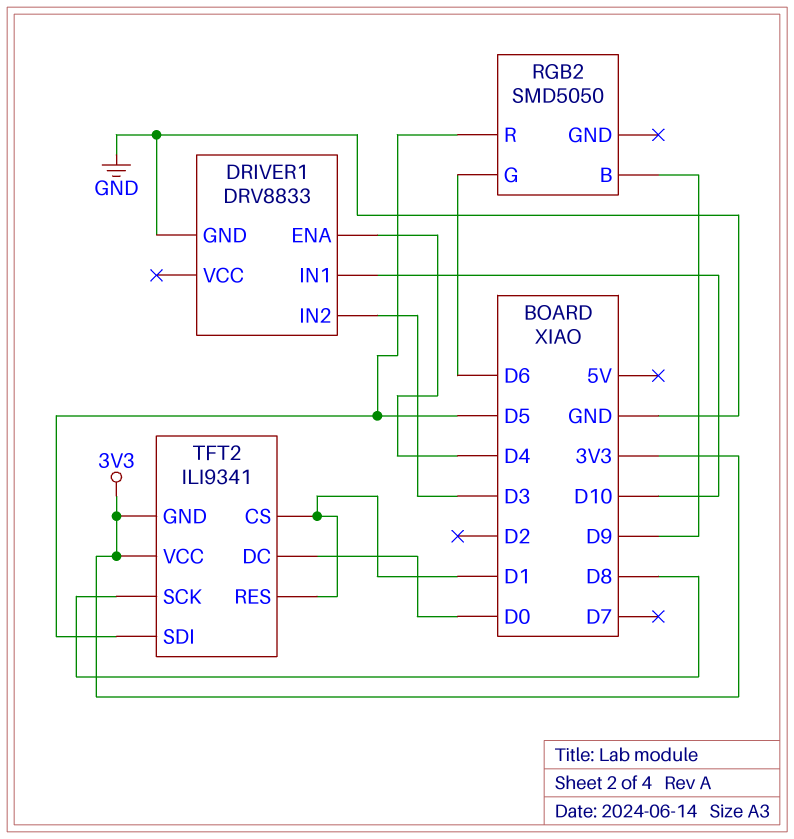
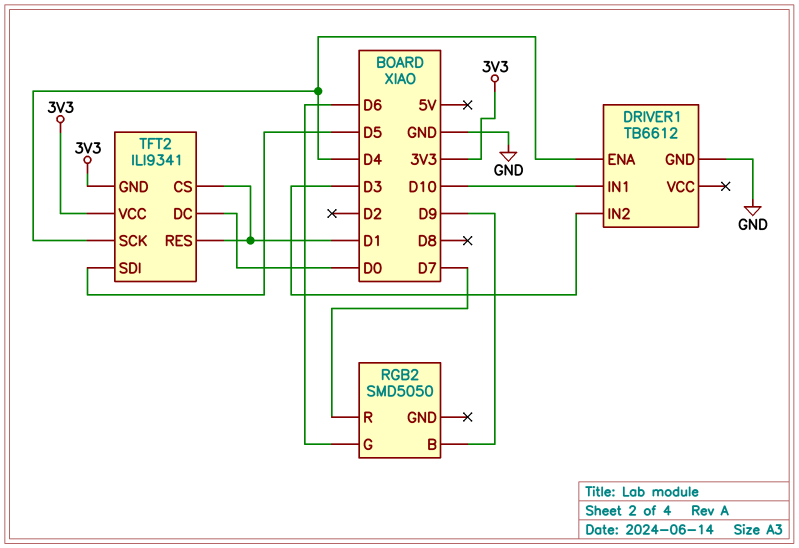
DRIVER1: DRV8833 -> TB6612
RGB2 pin R: D5 -> D7
TFT2 pin SCK: D8 -> D4

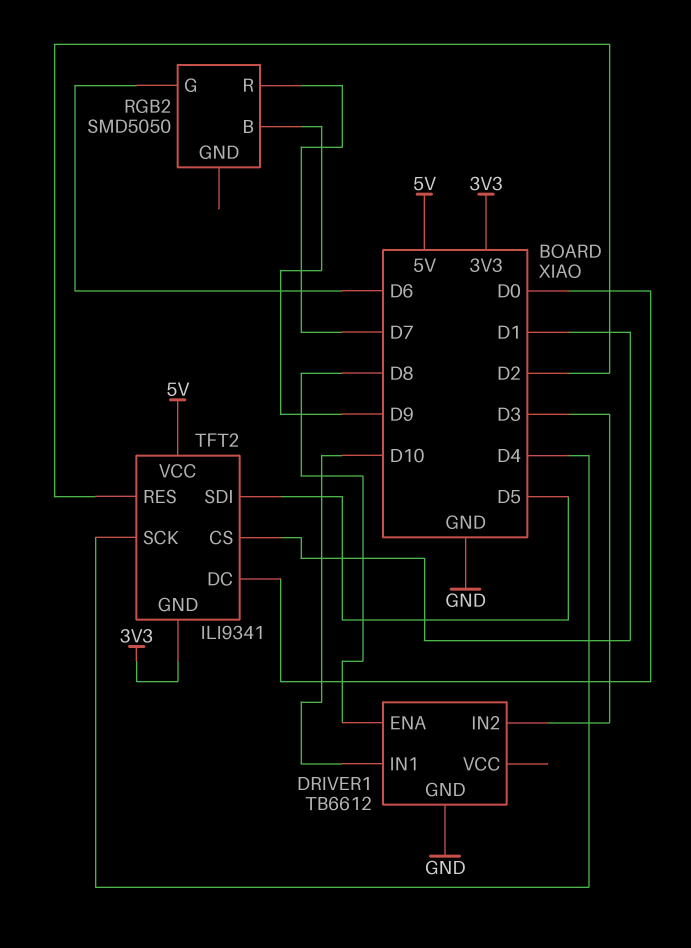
DRIVER1 pin ENA: D4 -> D8
TFT2 pin RES: D1 -> D2
TFT2 pin VCC: 3V3 -> 5V

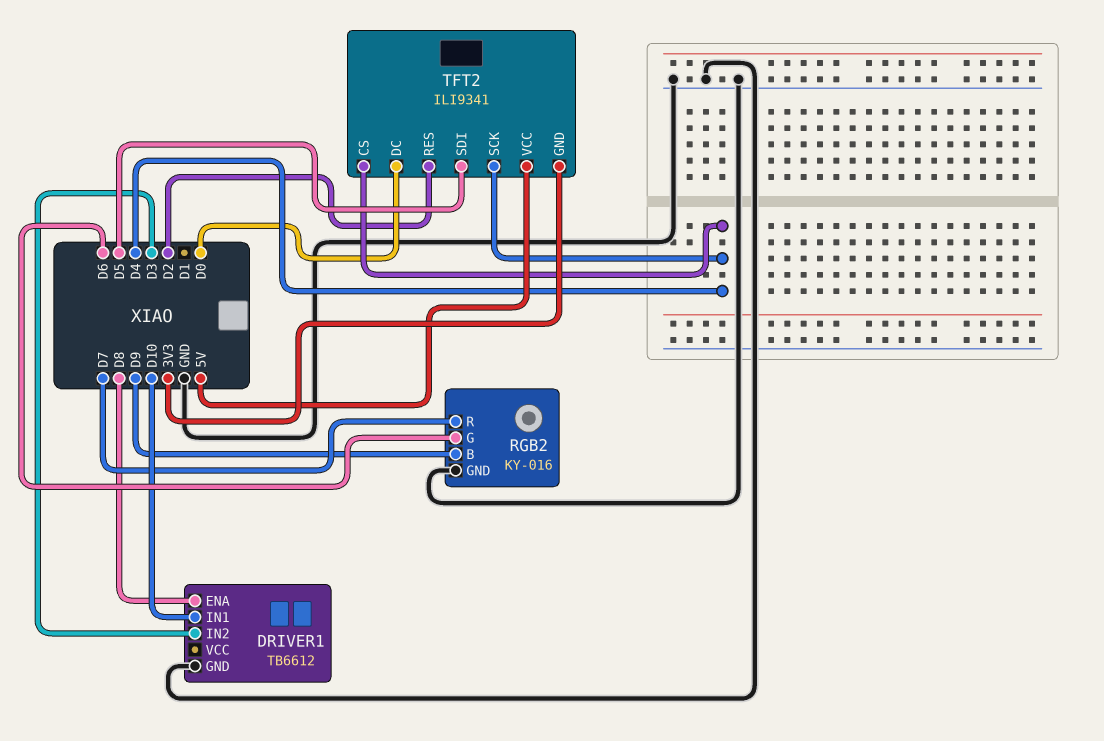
RGB2: SMD5050 -> KY-016
RGB2 pin GND: none -> GND
TFT2 pin CS: D1 -> D4

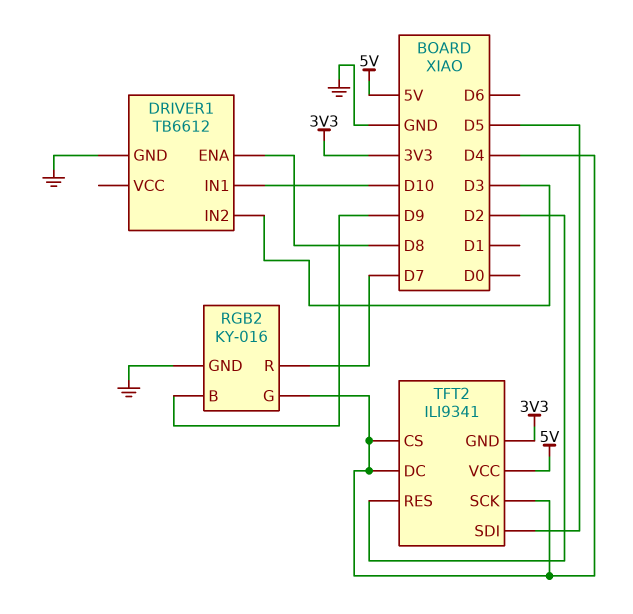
RGB2 pin G: D6 -> D4
TFT2 pin DC: D0 -> D4

